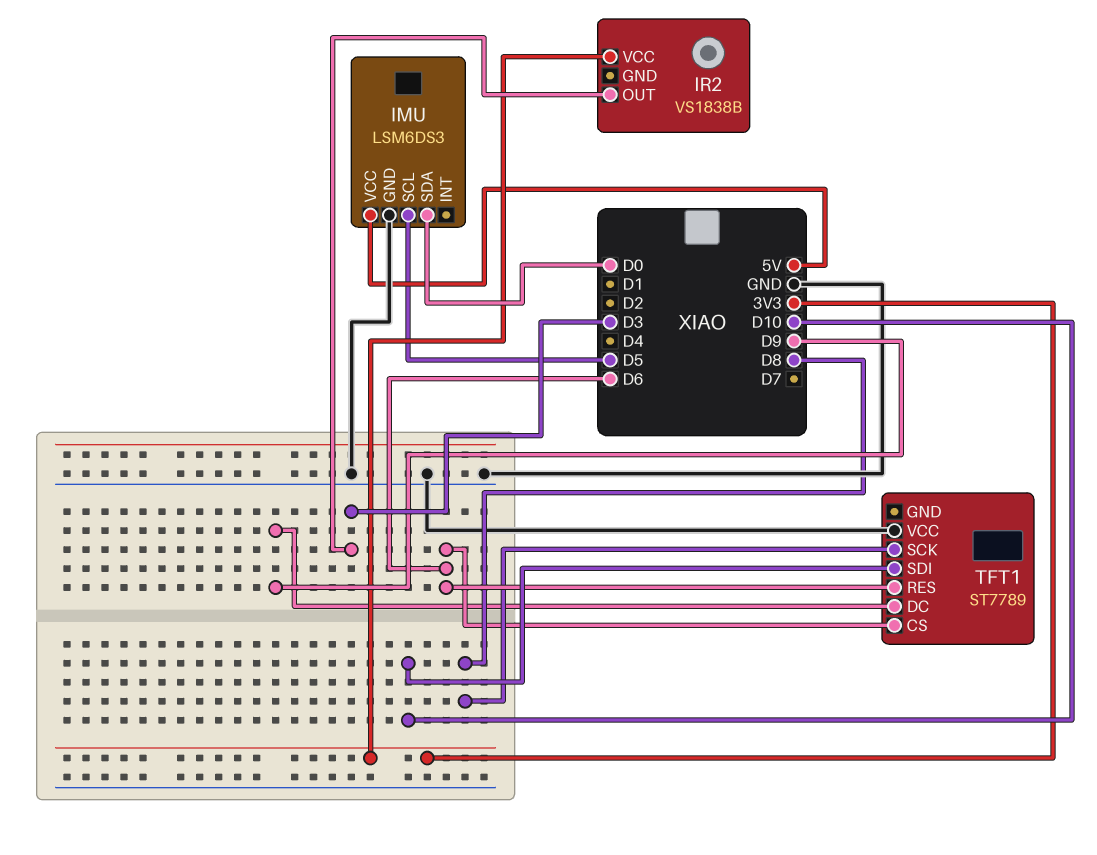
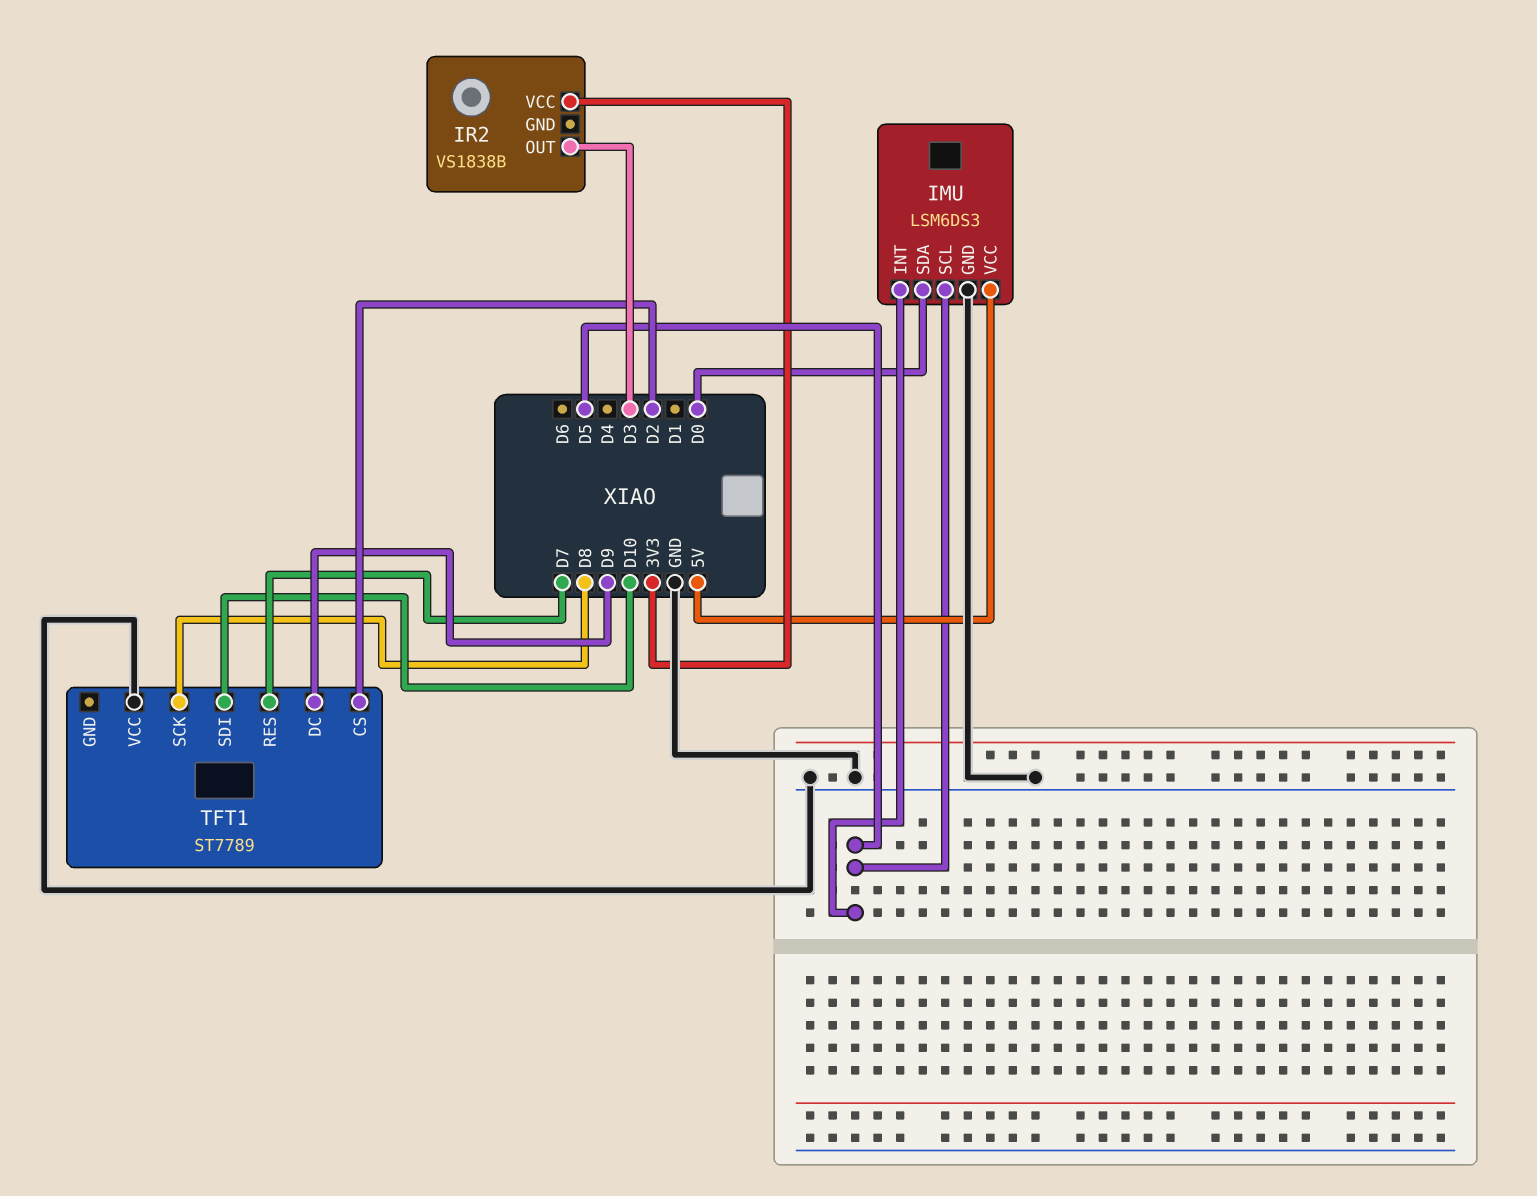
IMU pin INT: none -> D5
TFT1 pin CS: D6 -> D2
TFT1 pin RES: D6 -> D7

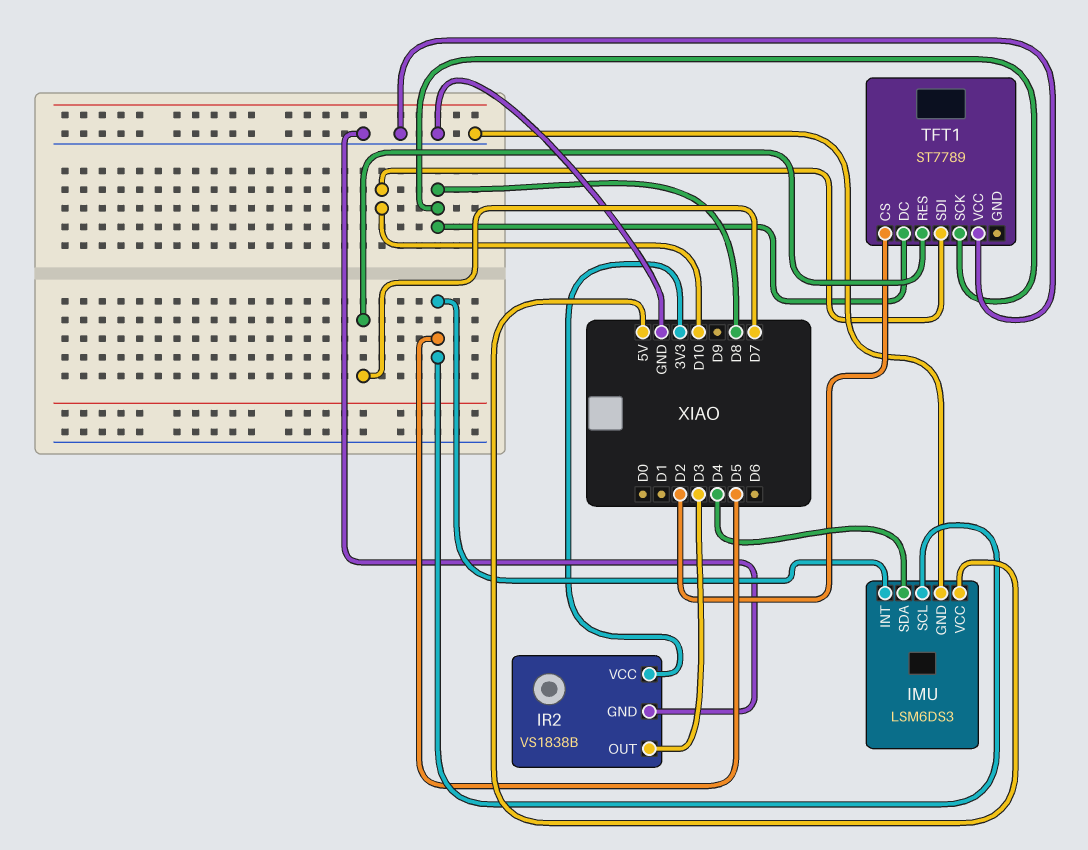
IMU pin SDA: D0 -> D4
IR2 pin GND: none -> GND
TFT1 pin DC: D9 -> D8

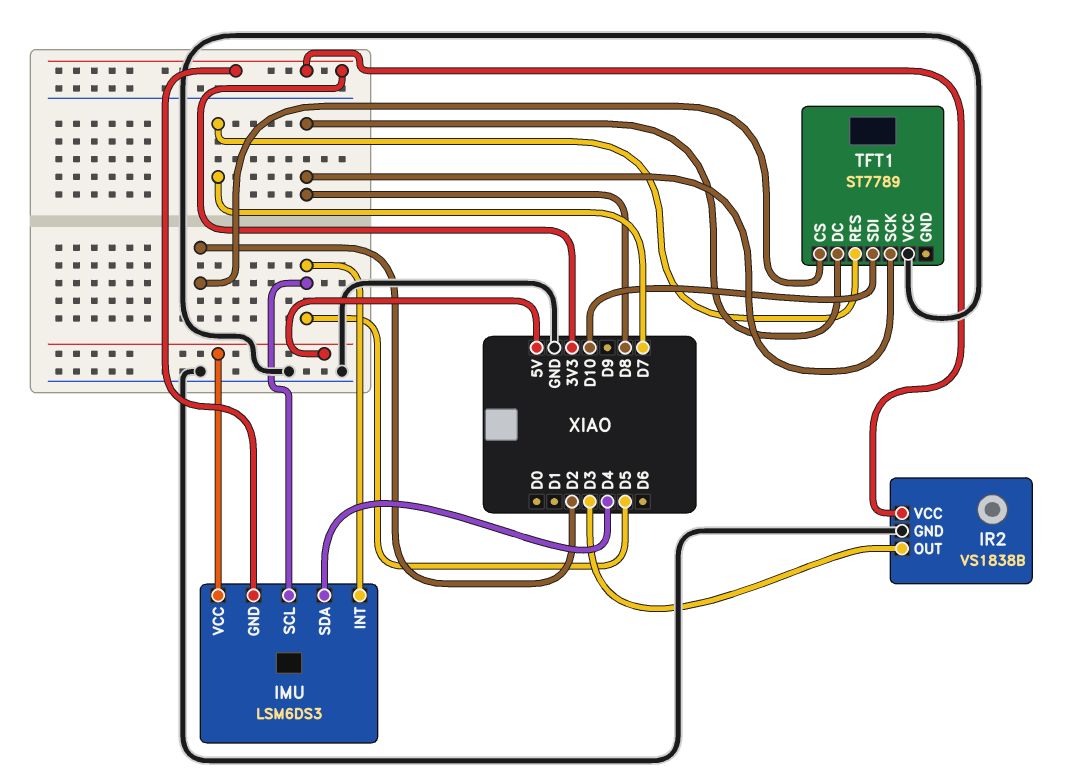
IMU pin GND: GND -> 3V3

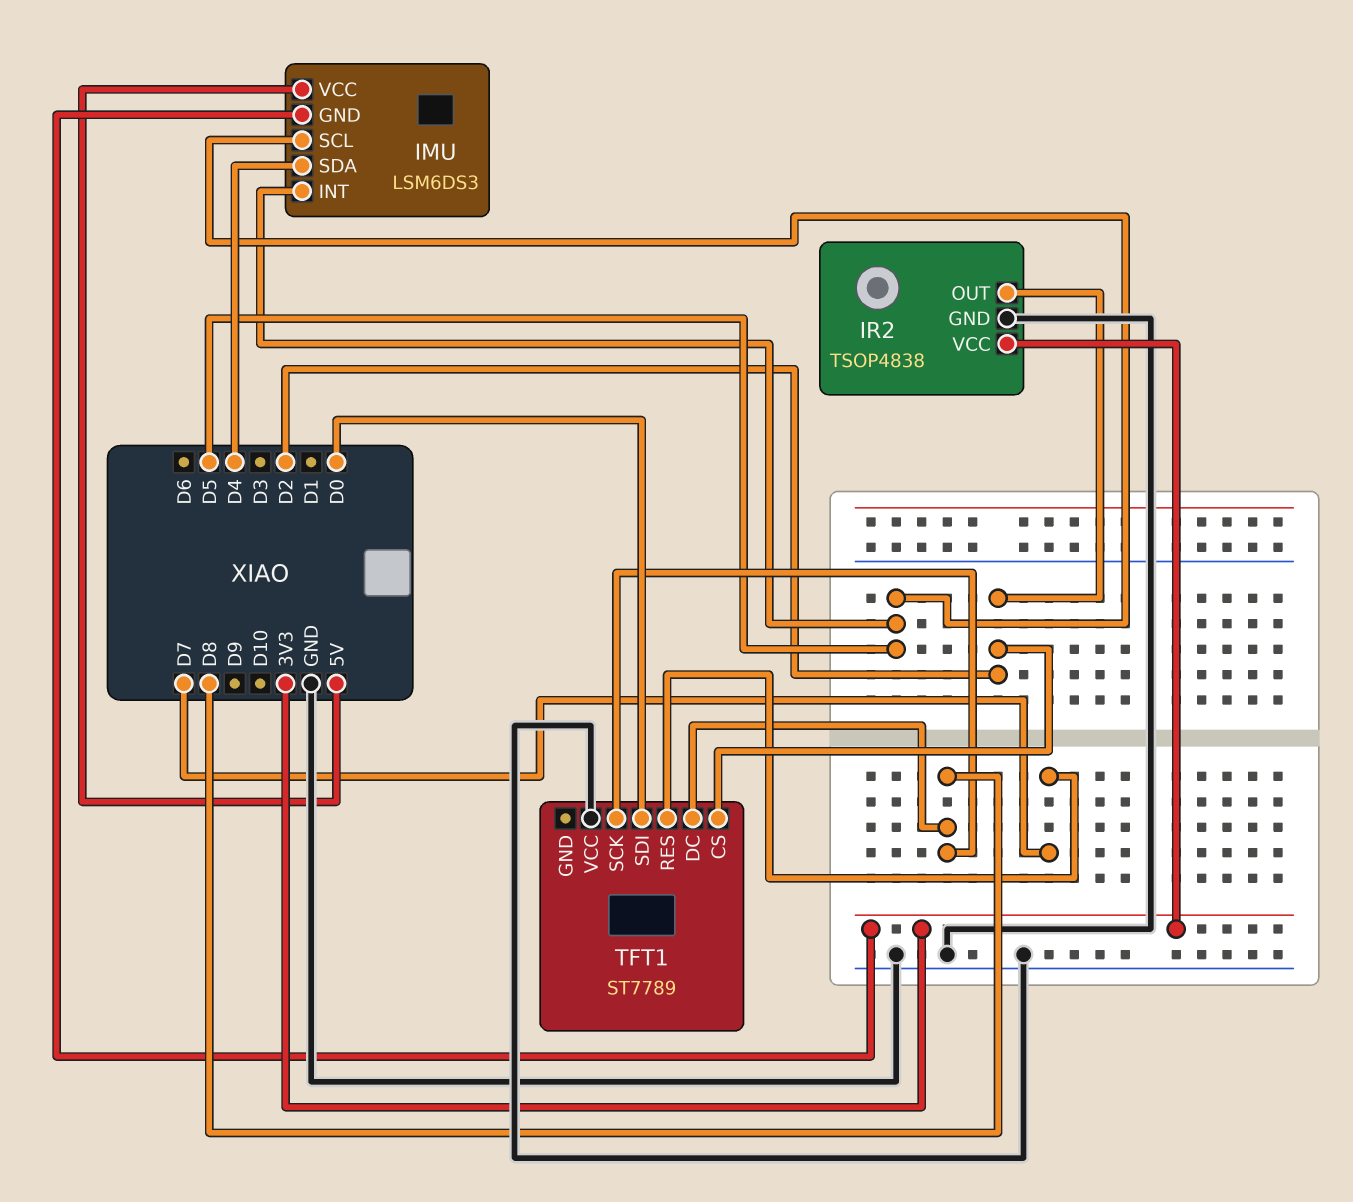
IR2: VS1838B -> TSOP4838
IR2 pin OUT: D3 -> D2
TFT1 pin SDI: D10 -> D0

